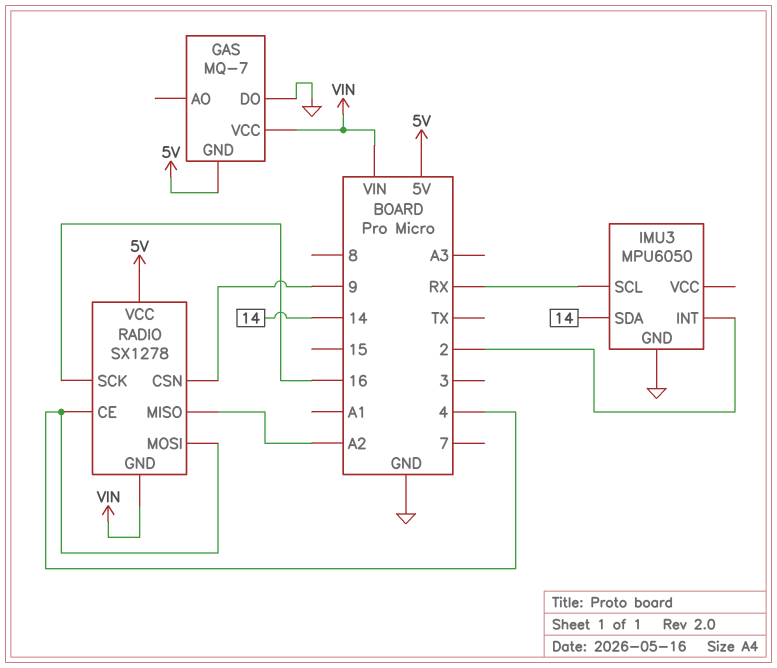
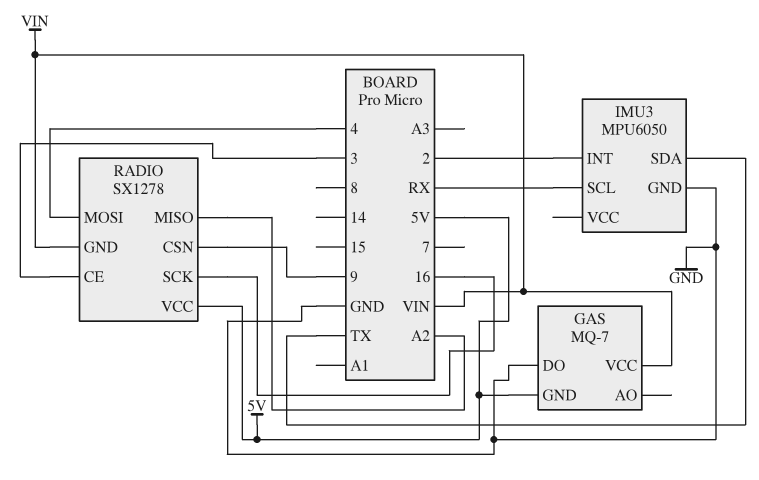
IMU3 pin SDA: 14 -> TX
RADIO pin CE: 4 -> 3

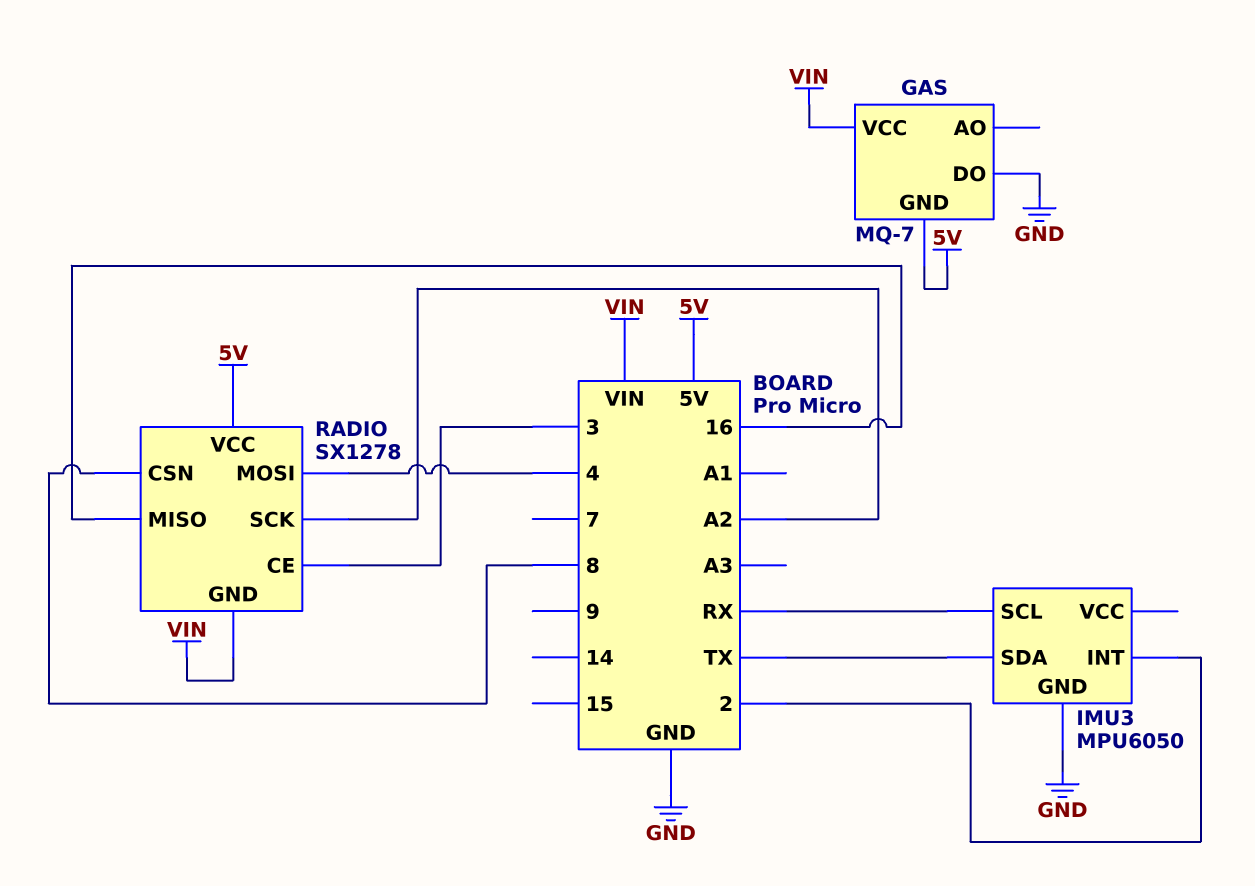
RADIO pin CSN: 9 -> 8
RADIO pin MISO: A2 -> 16
RADIO pin SCK: 16 -> A2

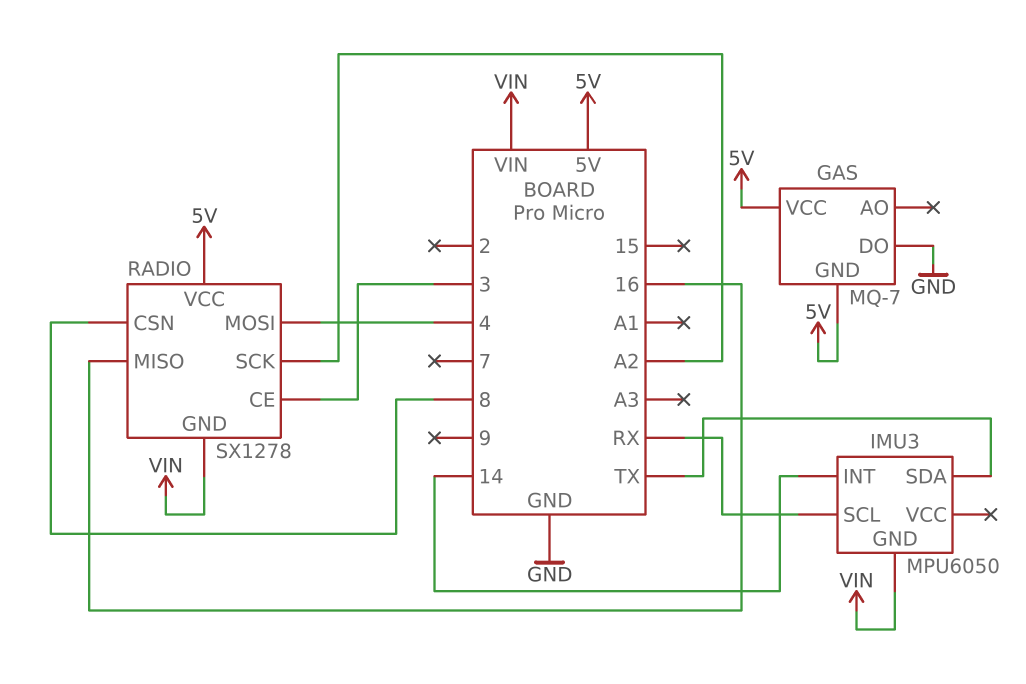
GAS pin VCC: VIN -> 5V
IMU3 pin GND: GND -> VIN
IMU3 pin INT: 2 -> 14

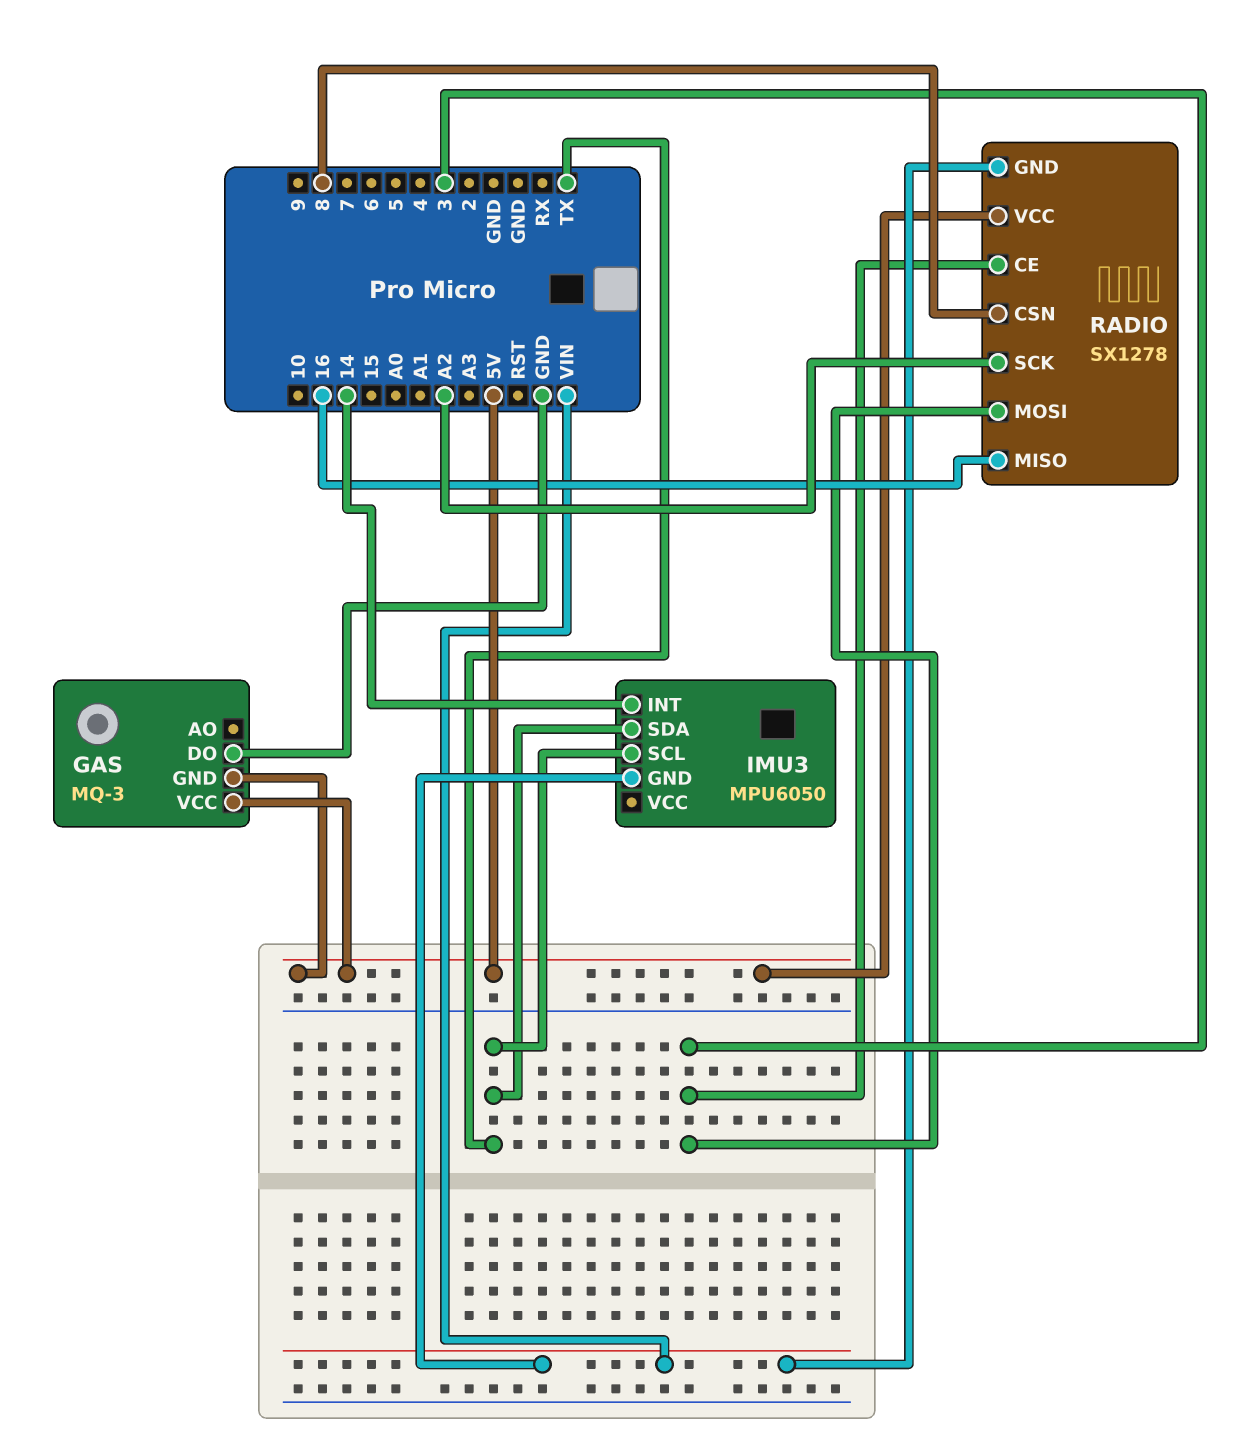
GAS: MQ-7 -> MQ-3
IMU3 pin SCL: RX -> TX
RADIO pin MOSI: 4 -> 3

